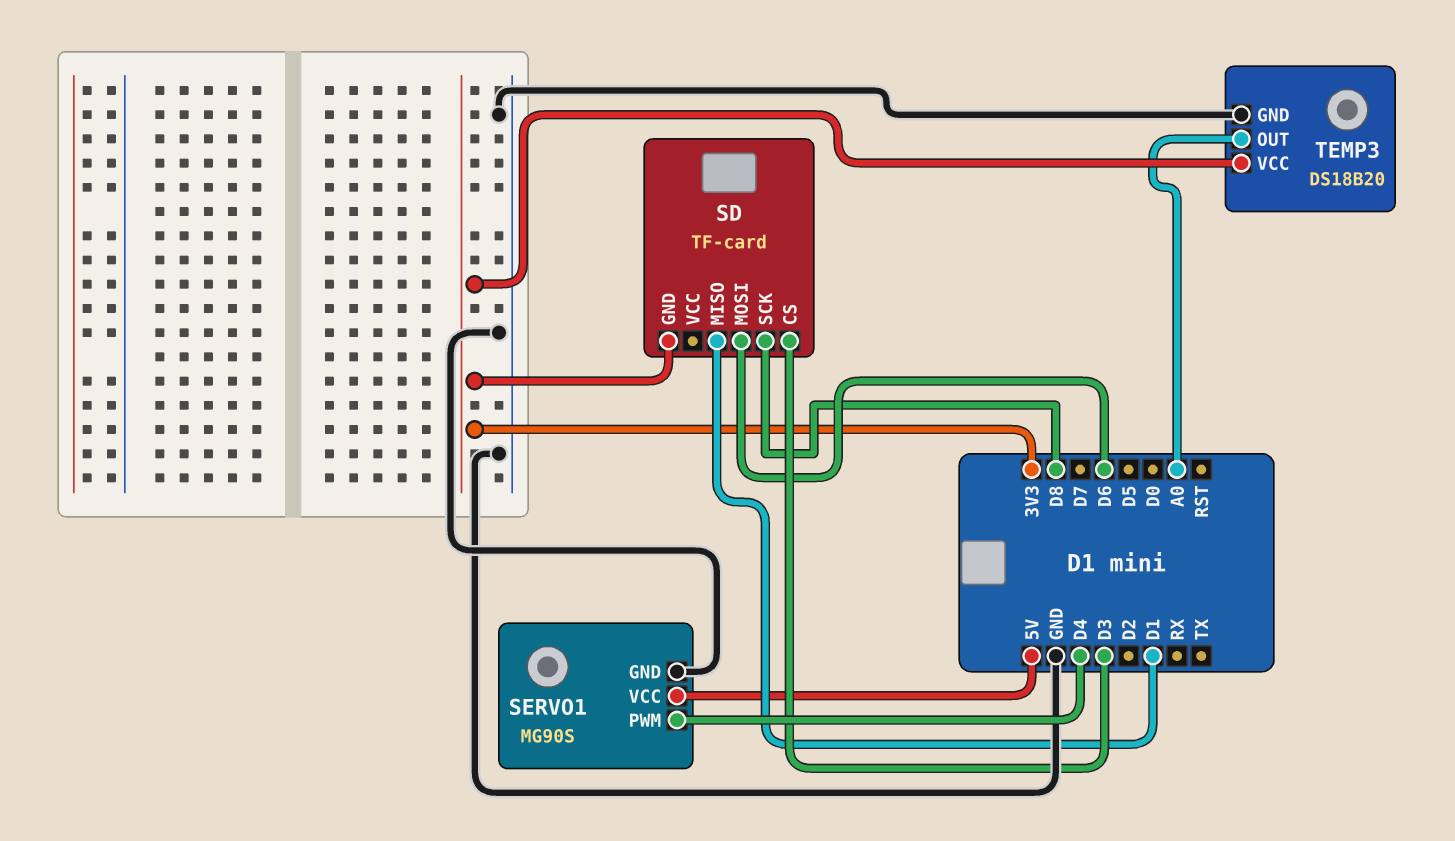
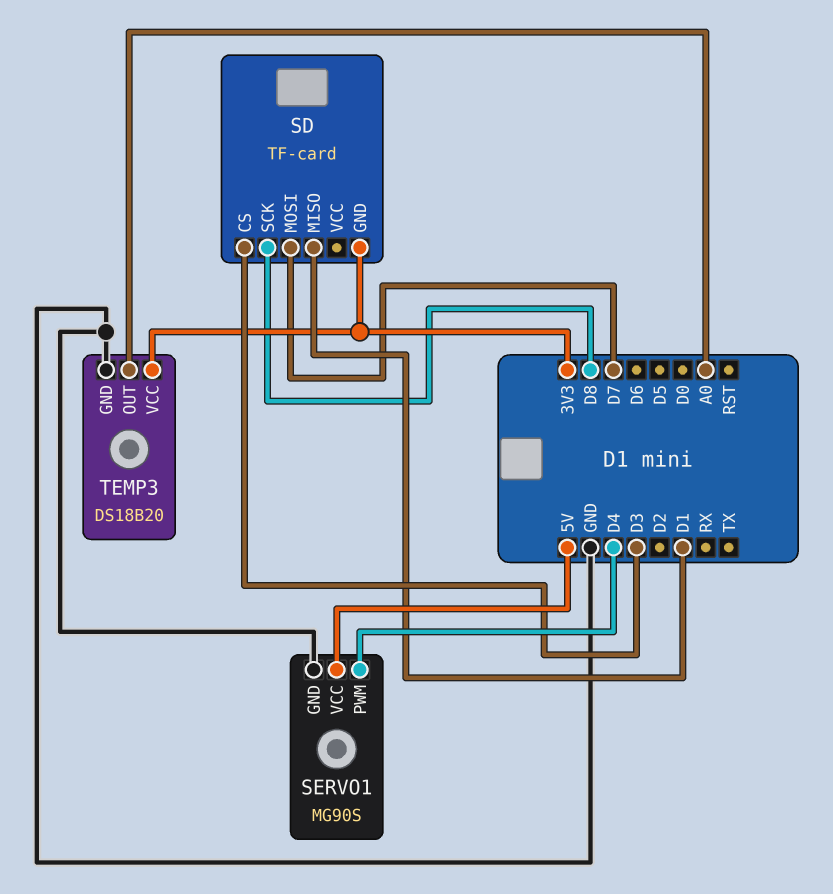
SD pin MOSI: D6 -> D7

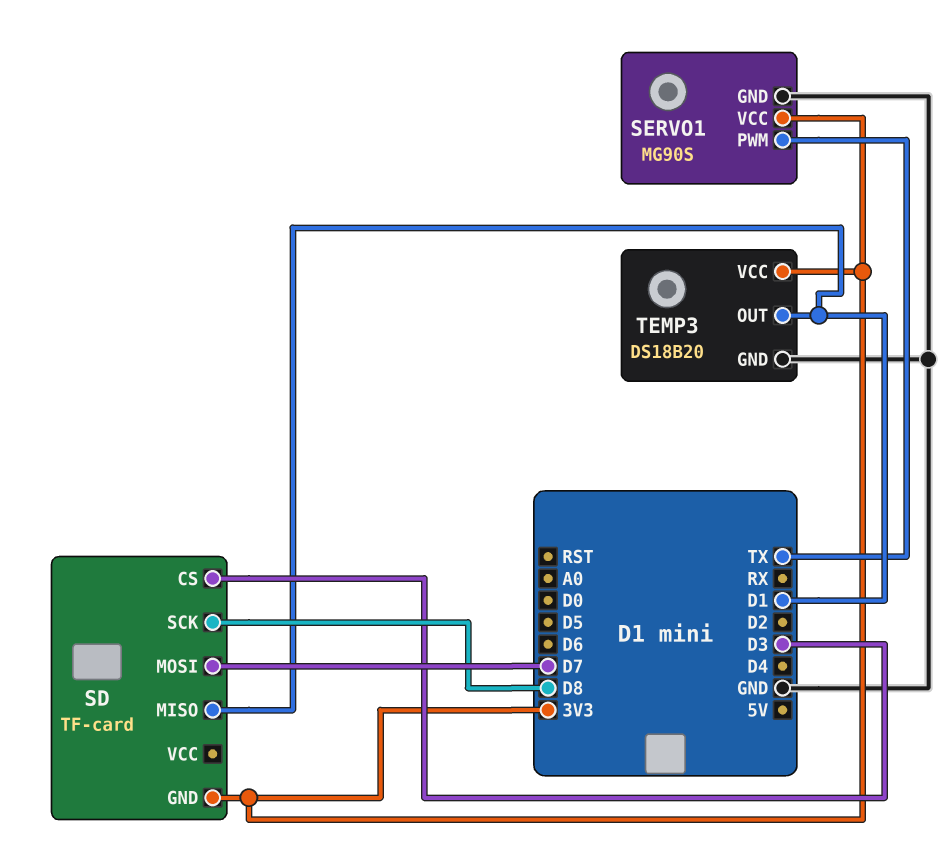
SERVO1 pin PWM: D4 -> TX
SERVO1 pin VCC: 5V -> 3V3
TEMP3 pin OUT: A0 -> D1

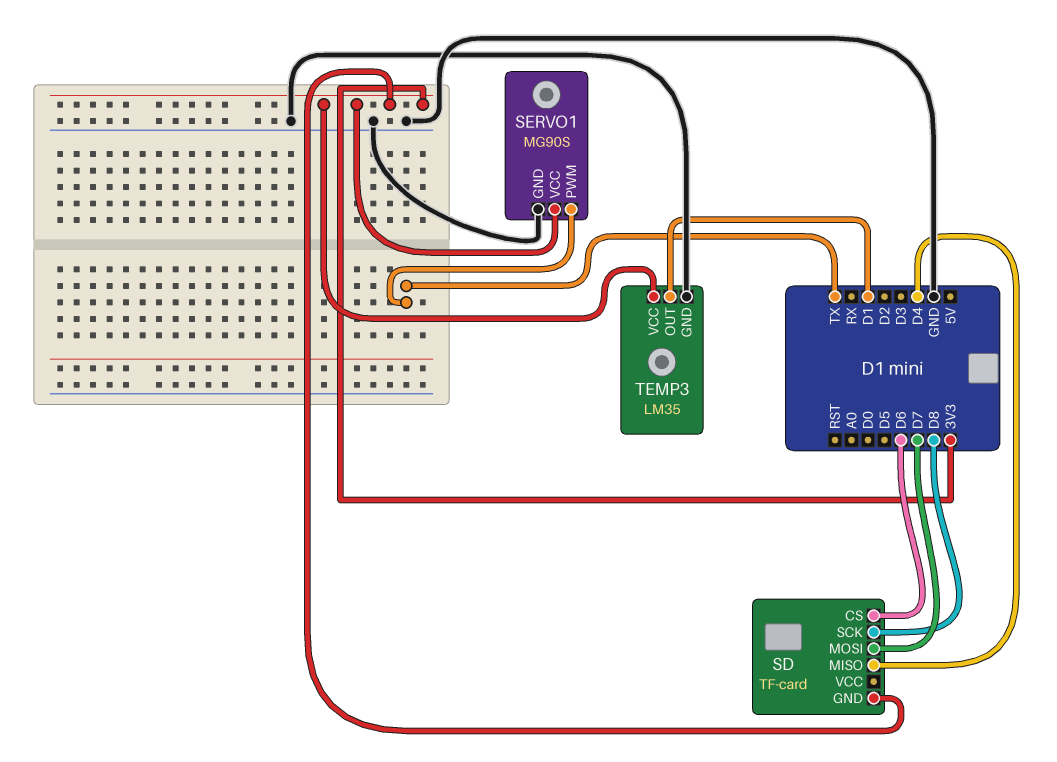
SD pin CS: D3 -> D6
SD pin MISO: D1 -> D4
TEMP3: DS18B20 -> LM35

